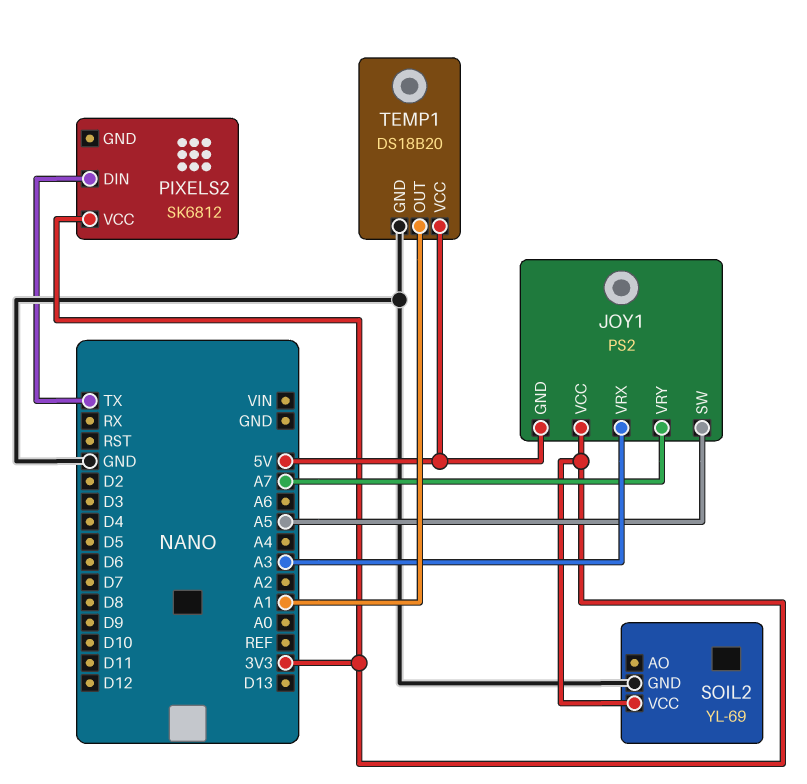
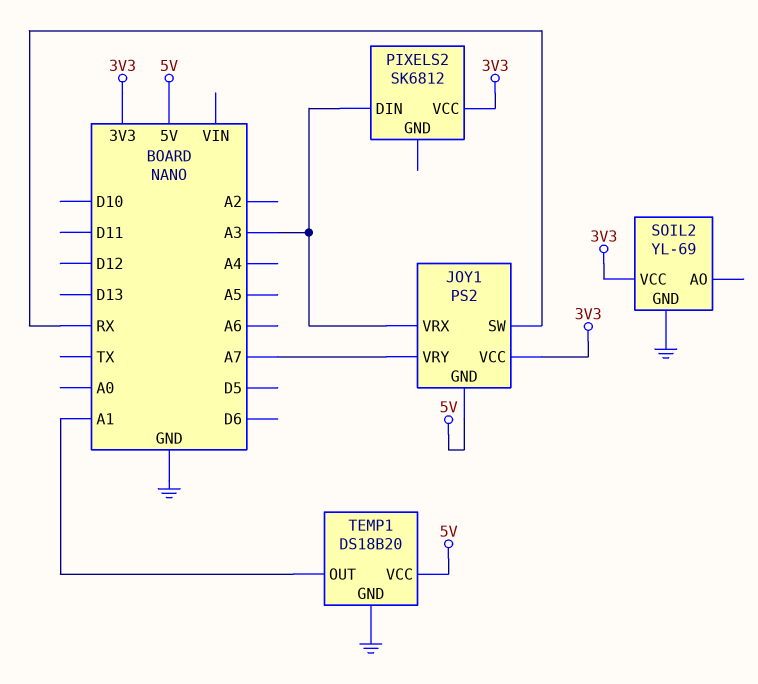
JOY1 pin SW: A5 -> RX
PIXELS2 pin DIN: TX -> A3

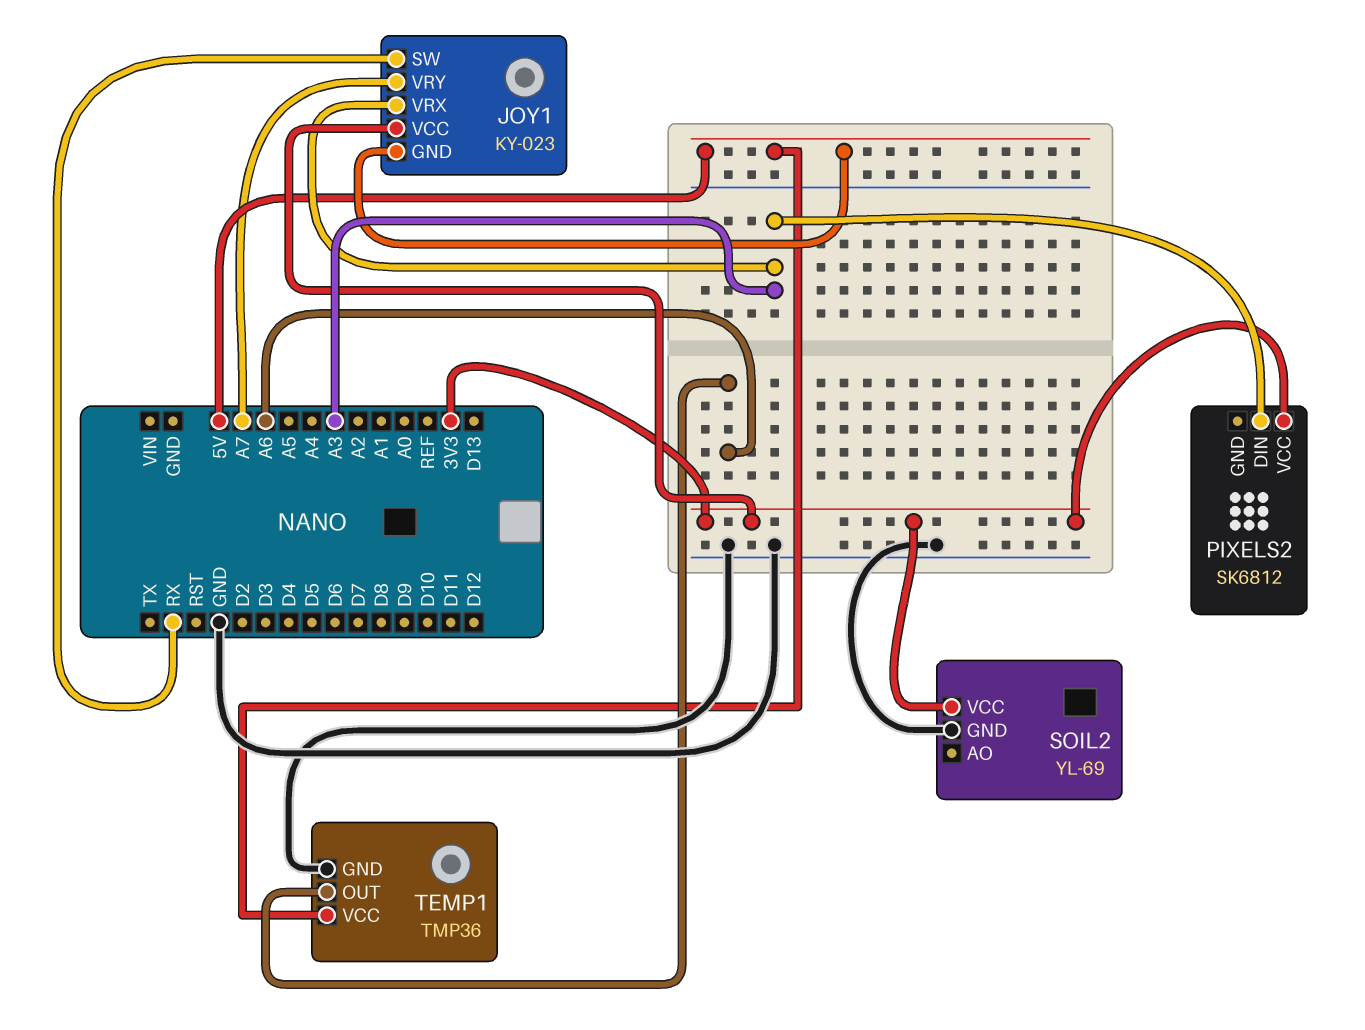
JOY1: PS2 -> KY-023
TEMP1: DS18B20 -> TMP36
TEMP1 pin OUT: A1 -> A6

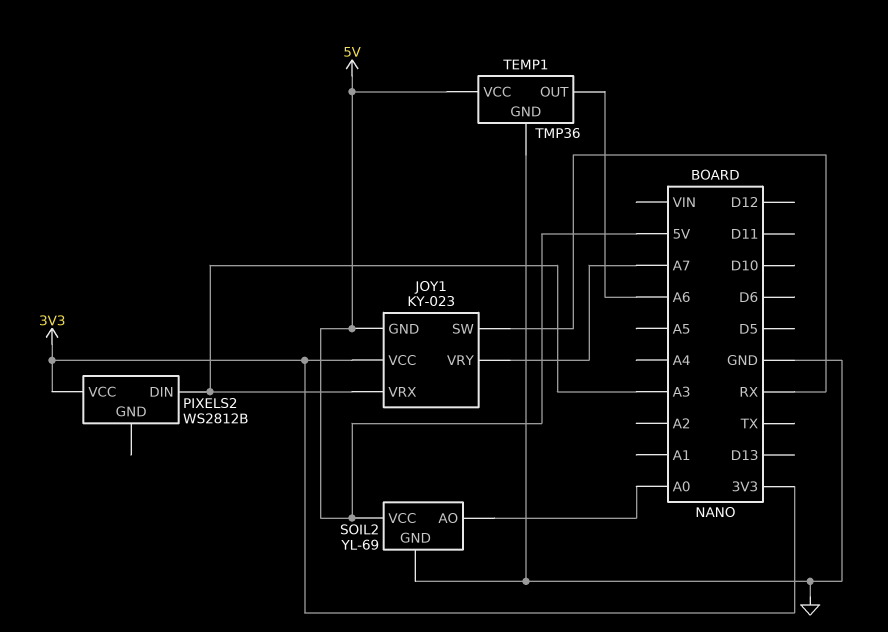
PIXELS2: SK6812 -> WS2812B
SOIL2 pin AO: none -> A0
SOIL2 pin VCC: 3V3 -> 5V

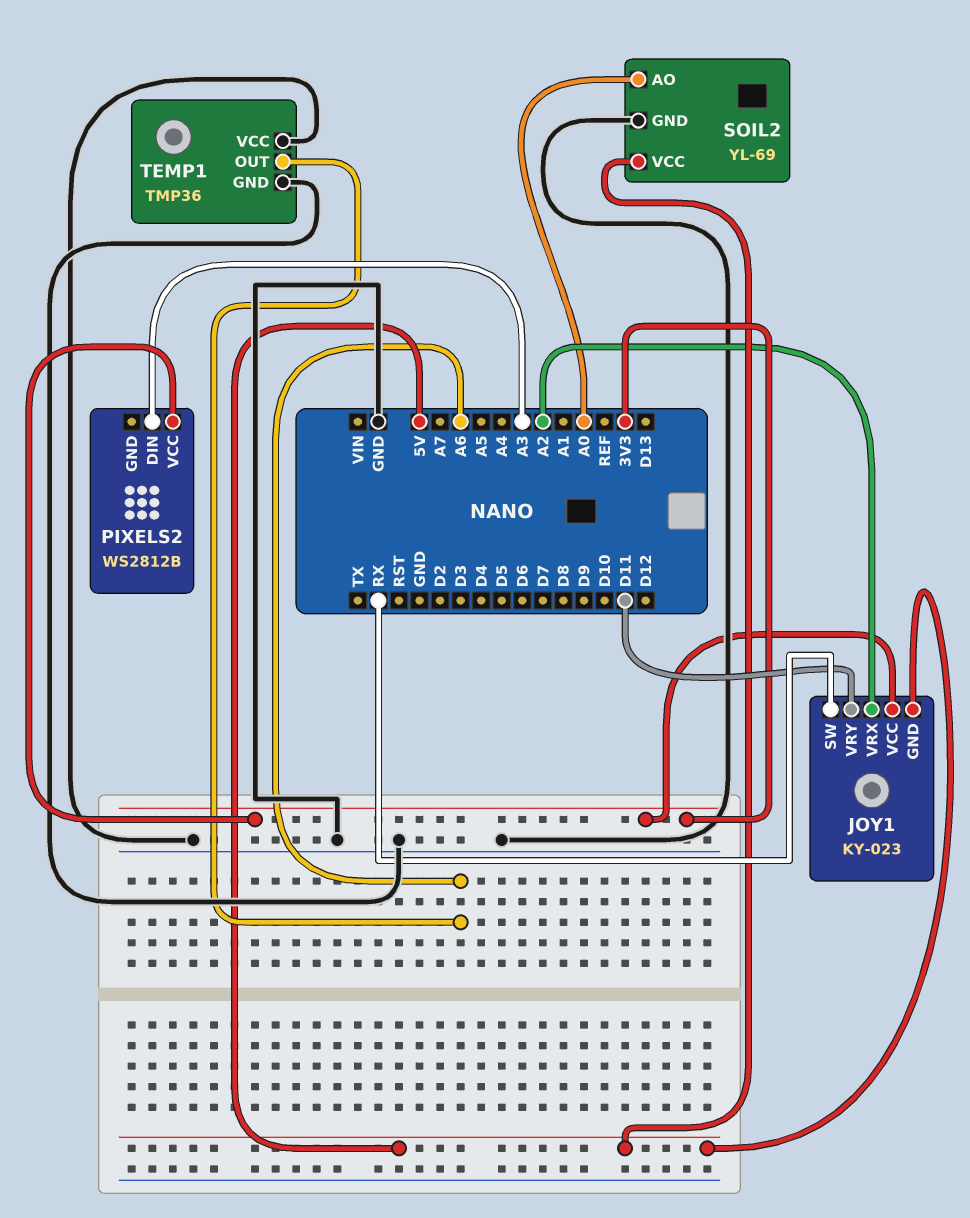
JOY1 pin VRX: A3 -> A2
JOY1 pin VRY: A7 -> D11
TEMP1 pin VCC: 5V -> GND

